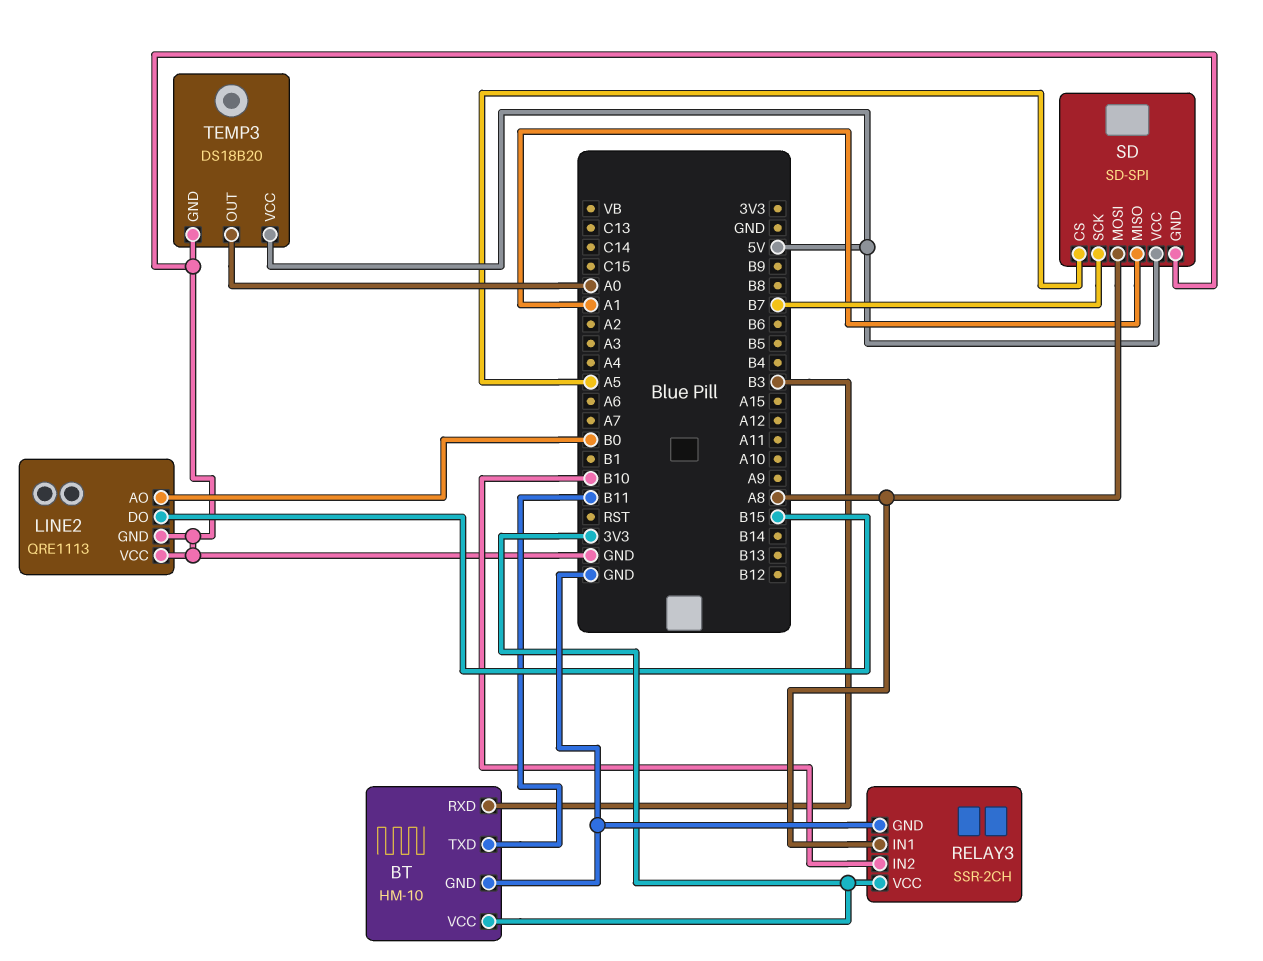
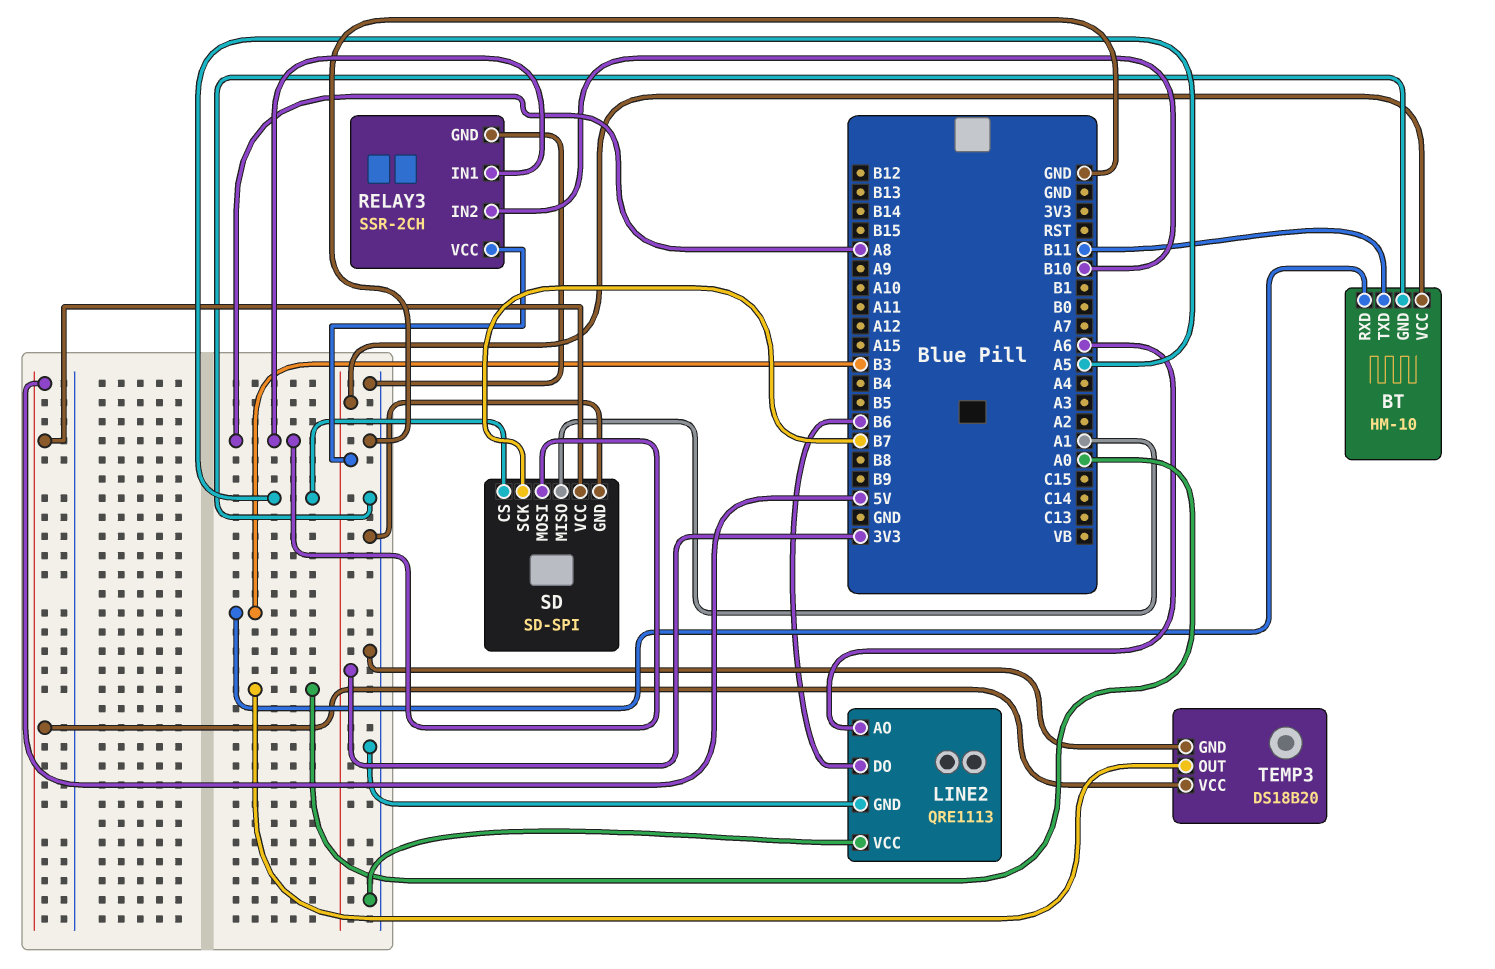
LINE2 pin AO: B0 -> A6
LINE2 pin DO: B15 -> B6

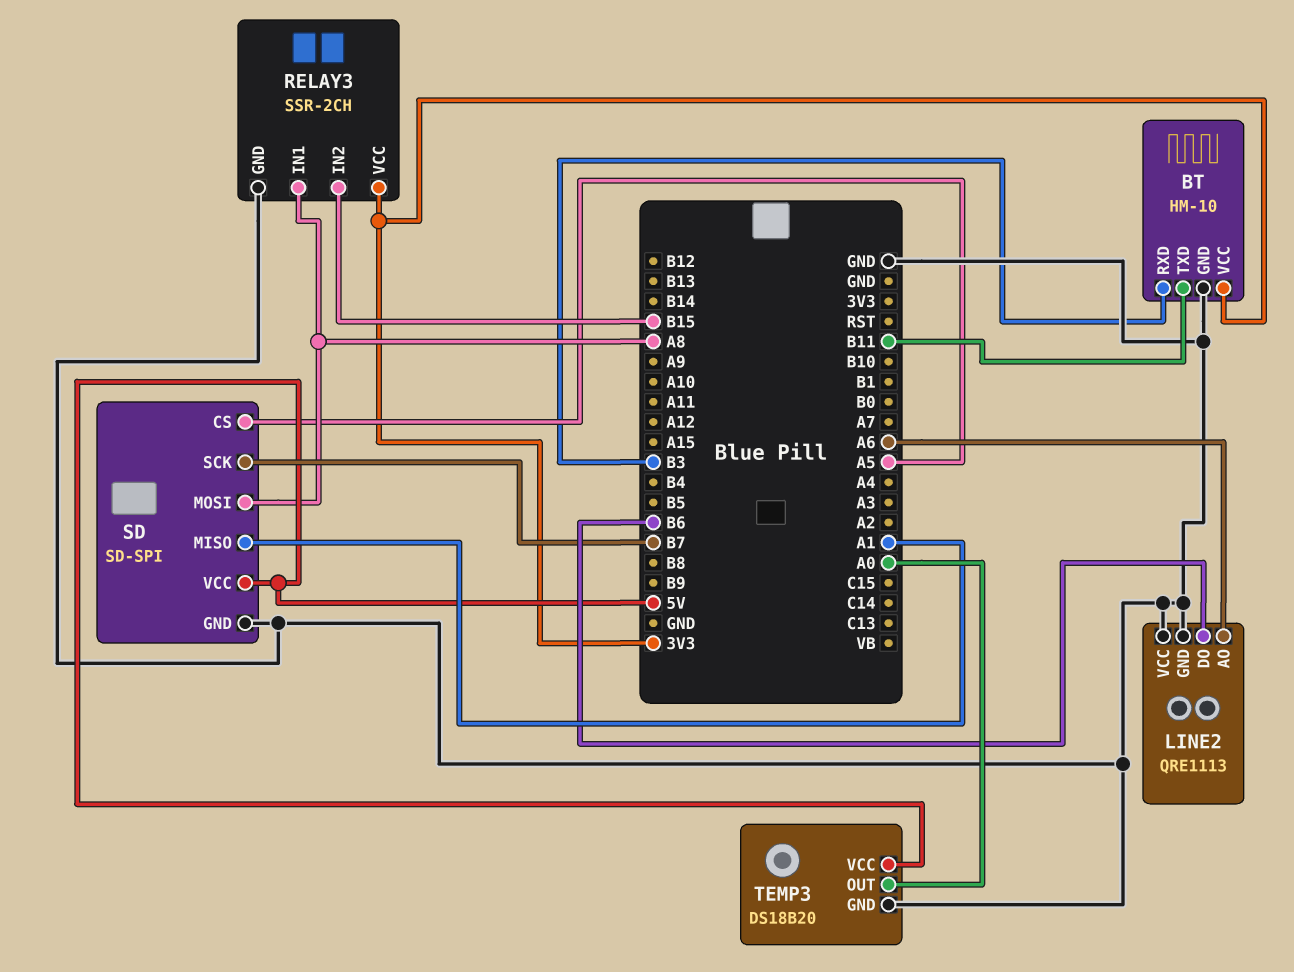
RELAY3 pin IN2: B10 -> B15

